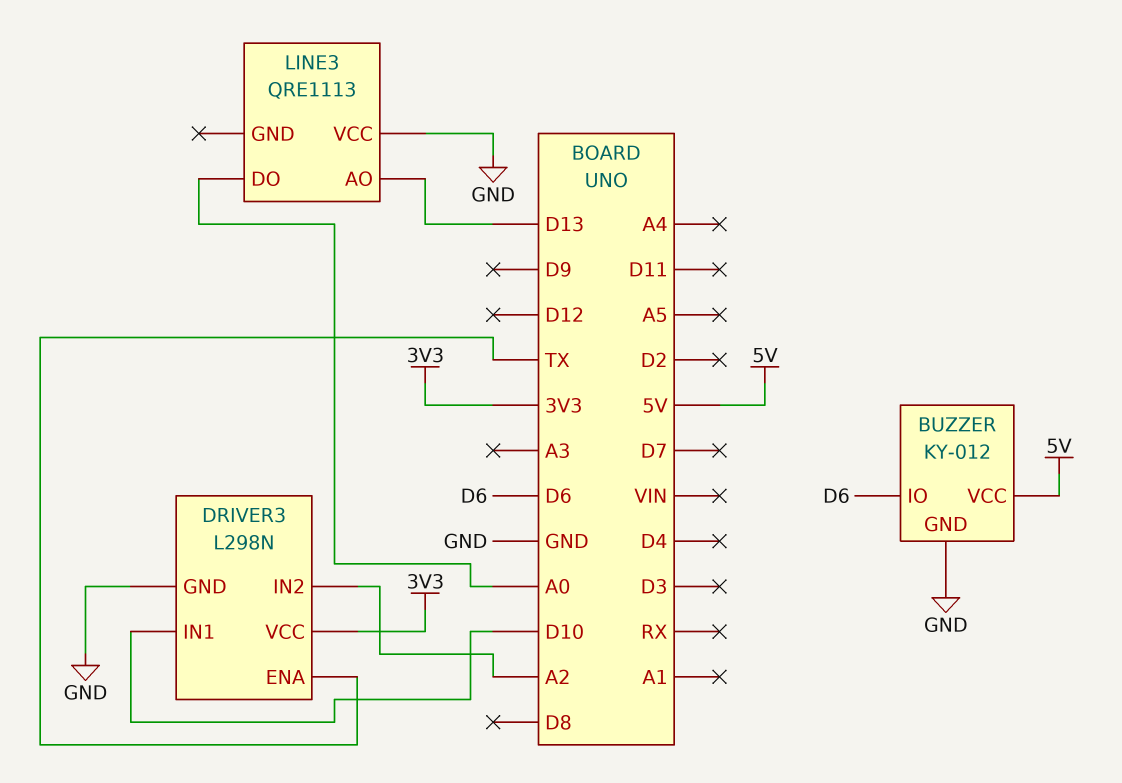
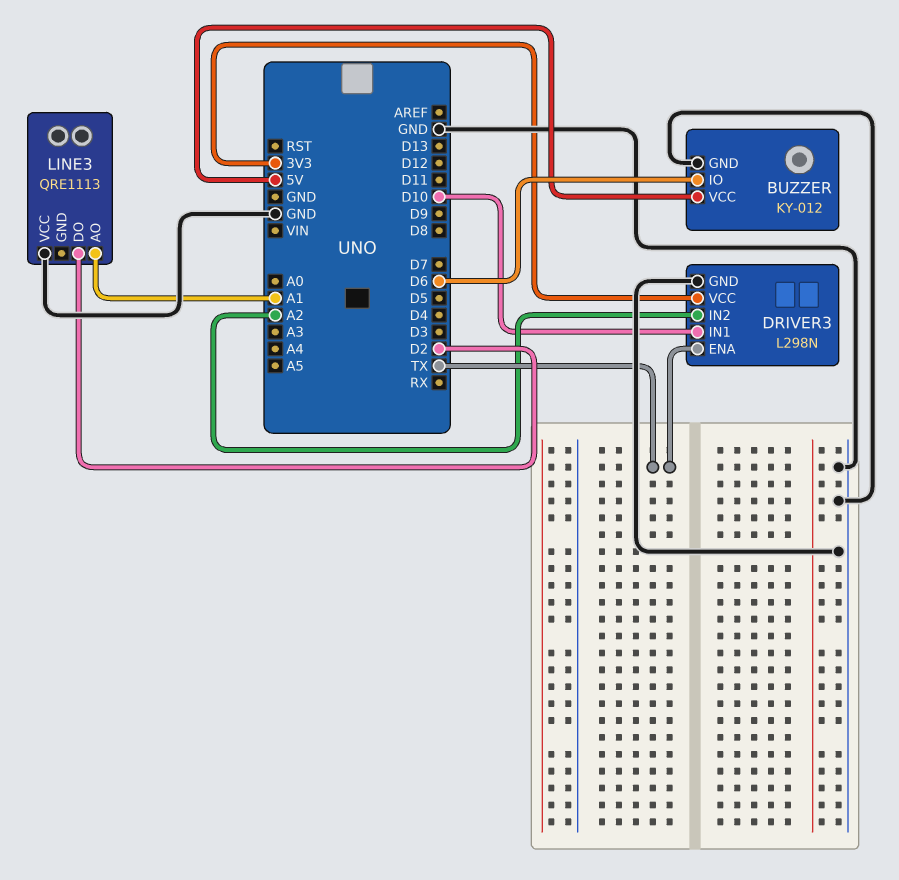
LINE3 pin AO: D13 -> A1
LINE3 pin DO: A0 -> D2

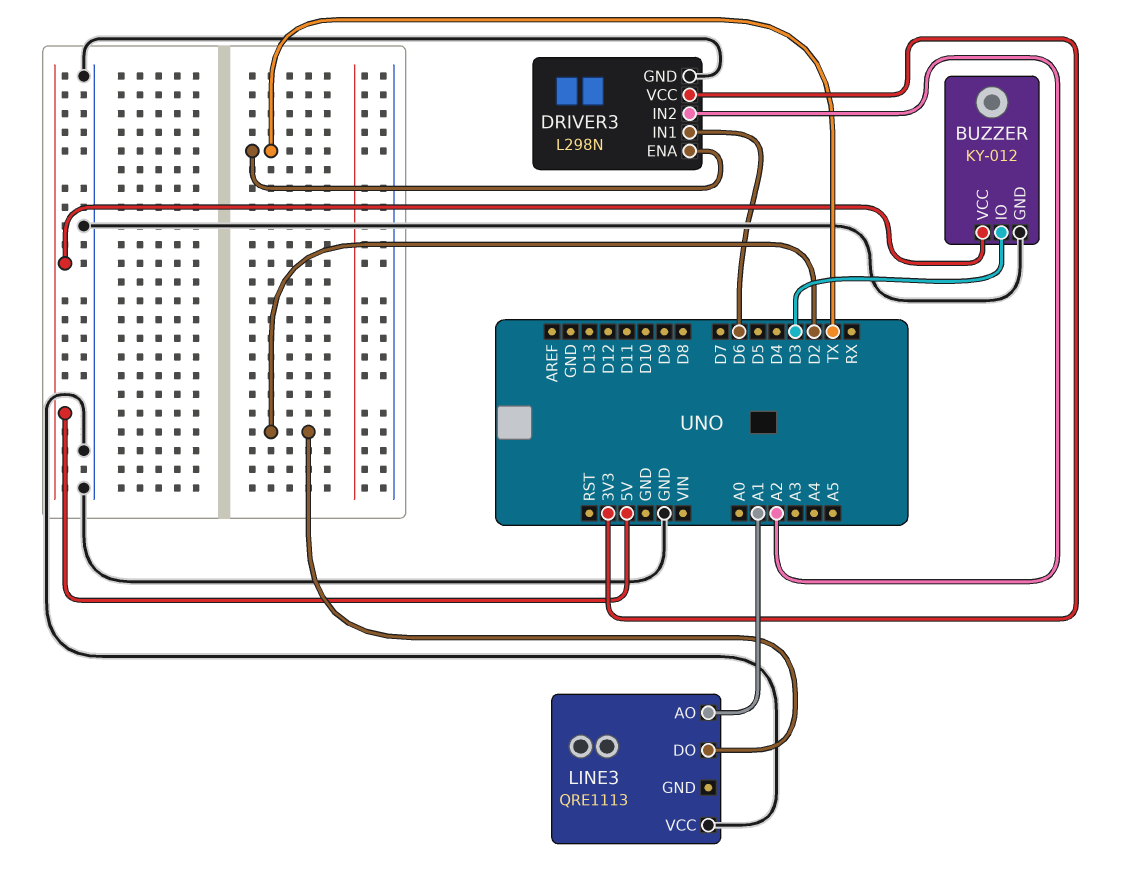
BUZZER pin IO: D6 -> D3
DRIVER3 pin IN1: D10 -> D6

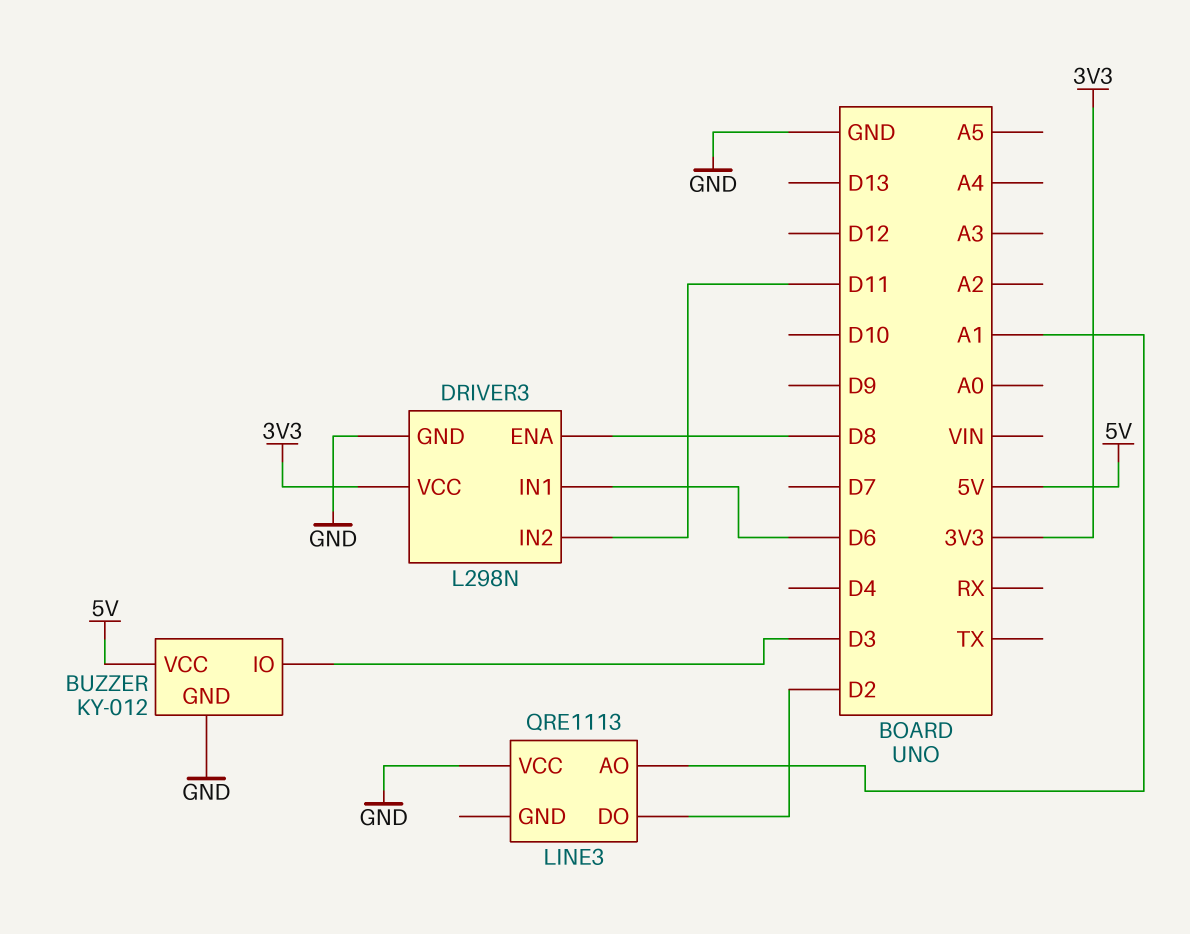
DRIVER3 pin ENA: TX -> D8
DRIVER3 pin IN2: A2 -> D11

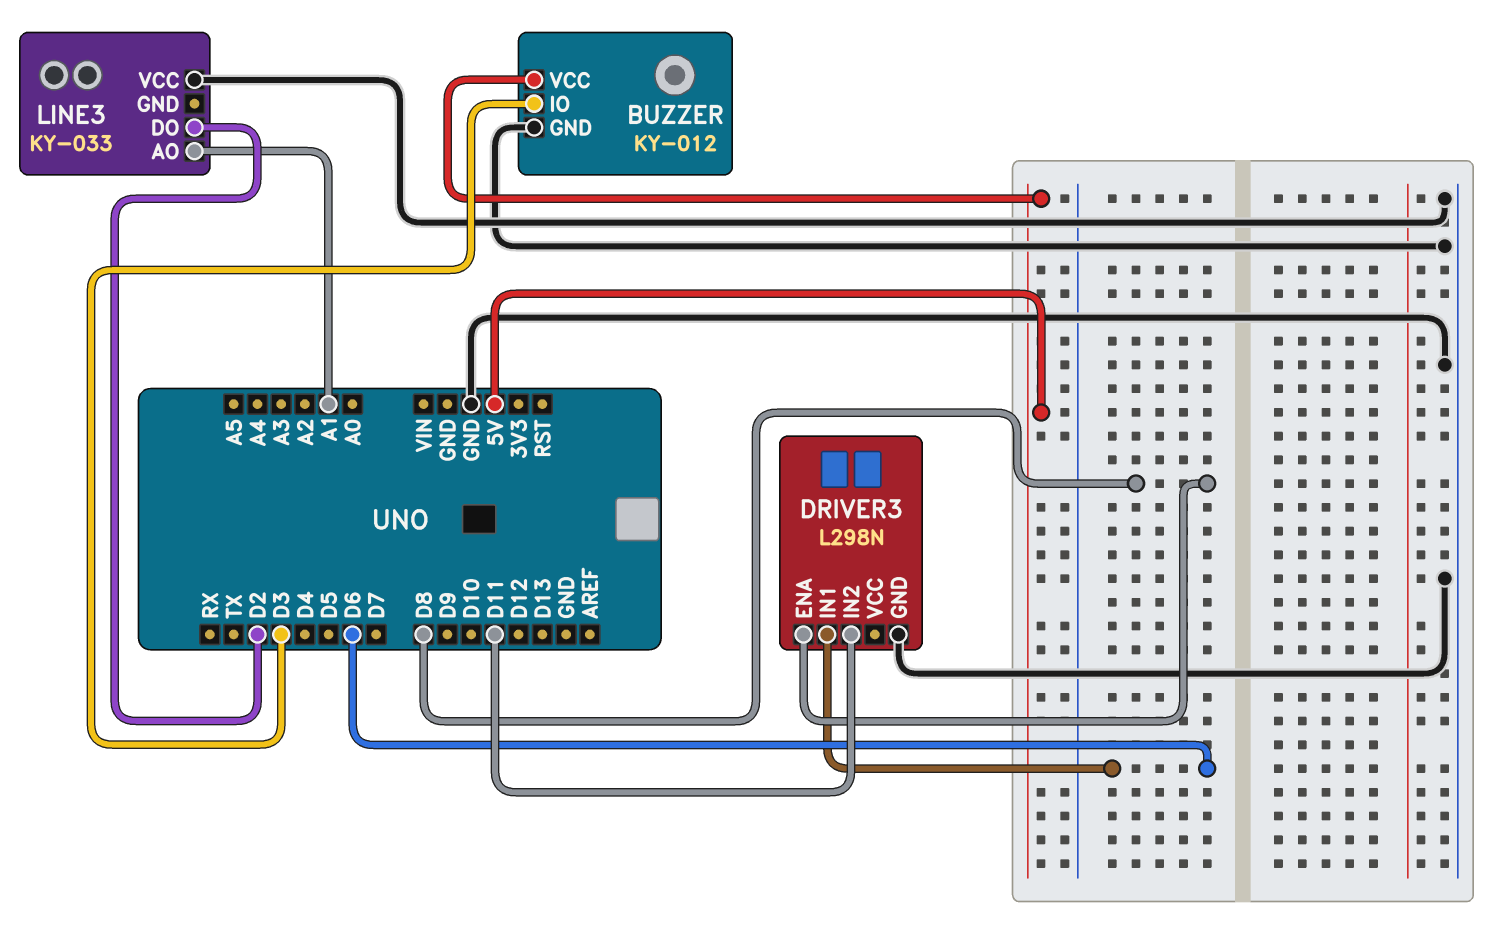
DRIVER3 pin VCC: 3V3 -> none
LINE3: QRE1113 -> KY-033

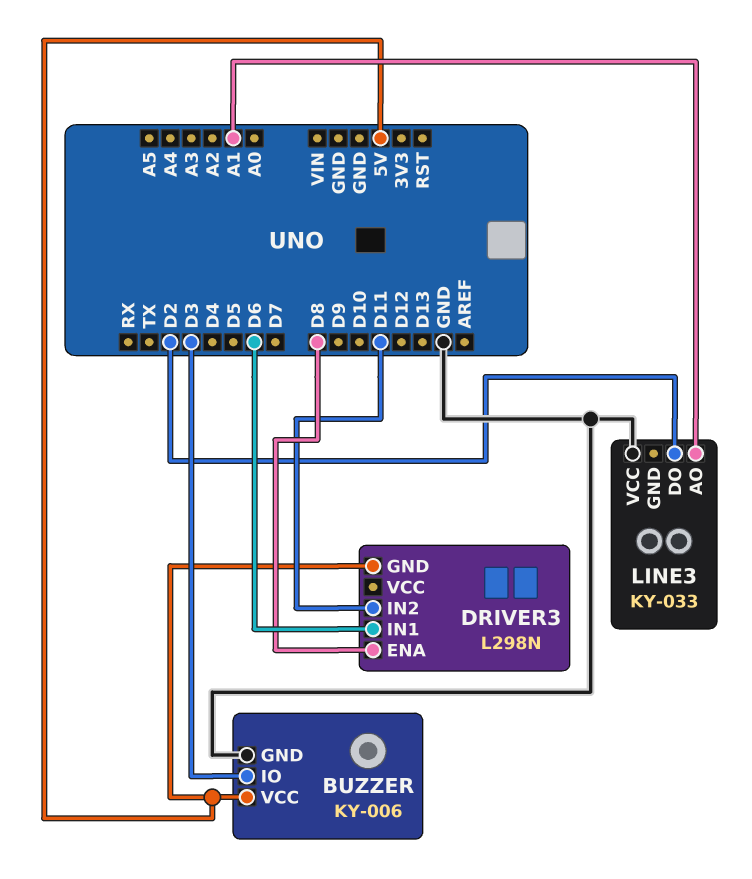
BUZZER: KY-012 -> KY-006
DRIVER3 pin GND: GND -> 5V

